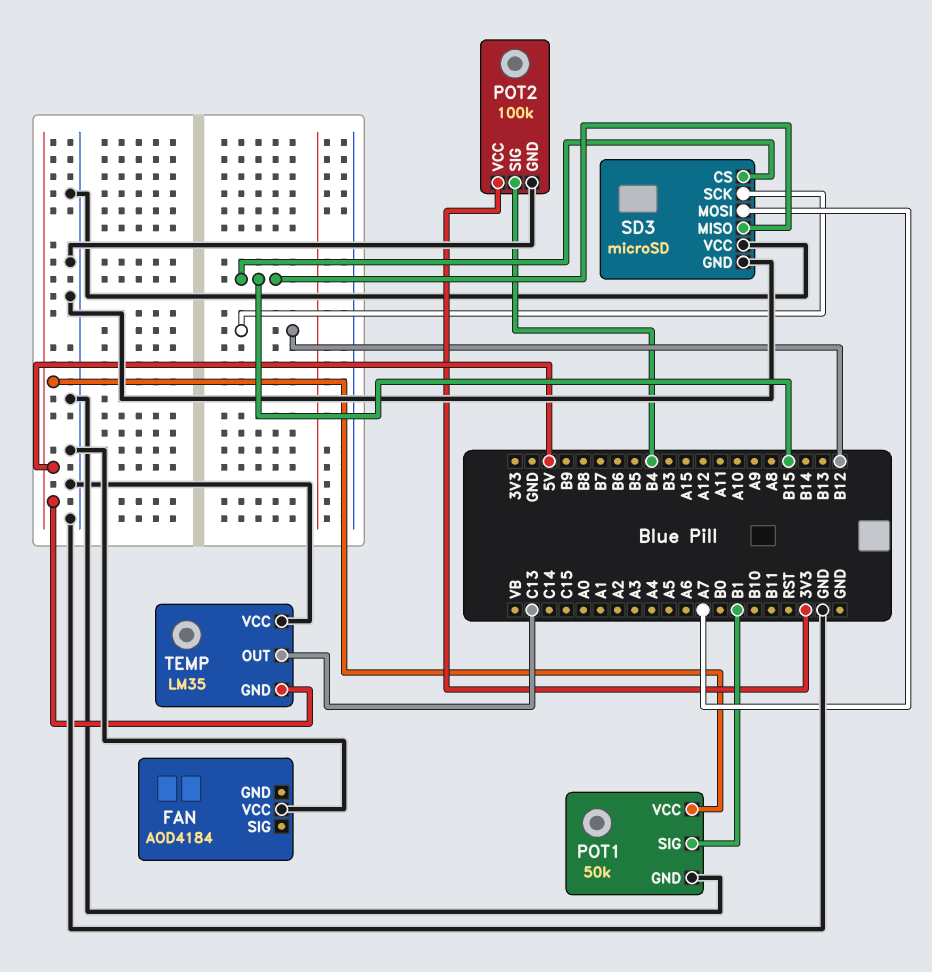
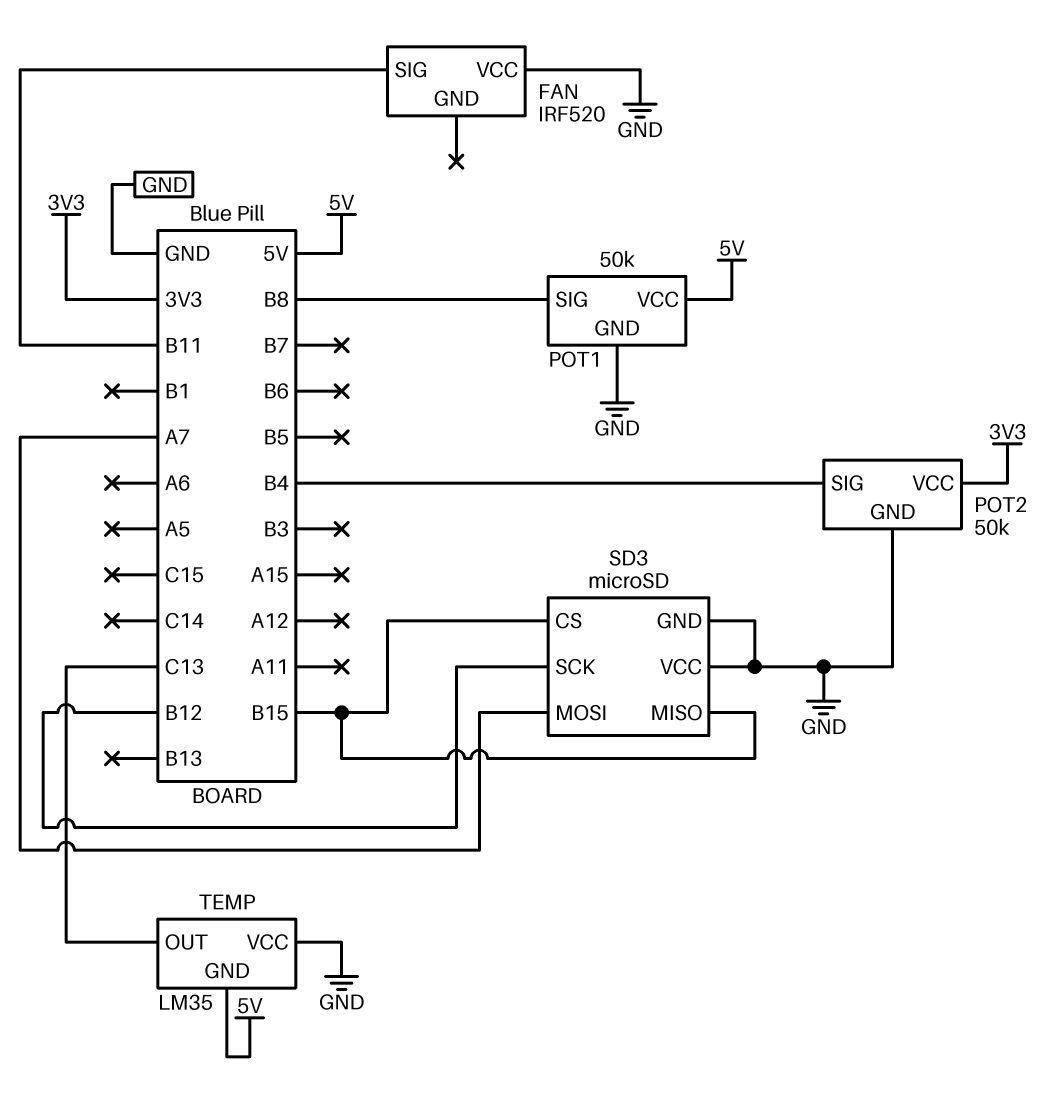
FAN: AOD4184 -> IRF520
FAN pin SIG: none -> B11
POT1 pin SIG: B1 -> B8
POT2: 100k -> 50k

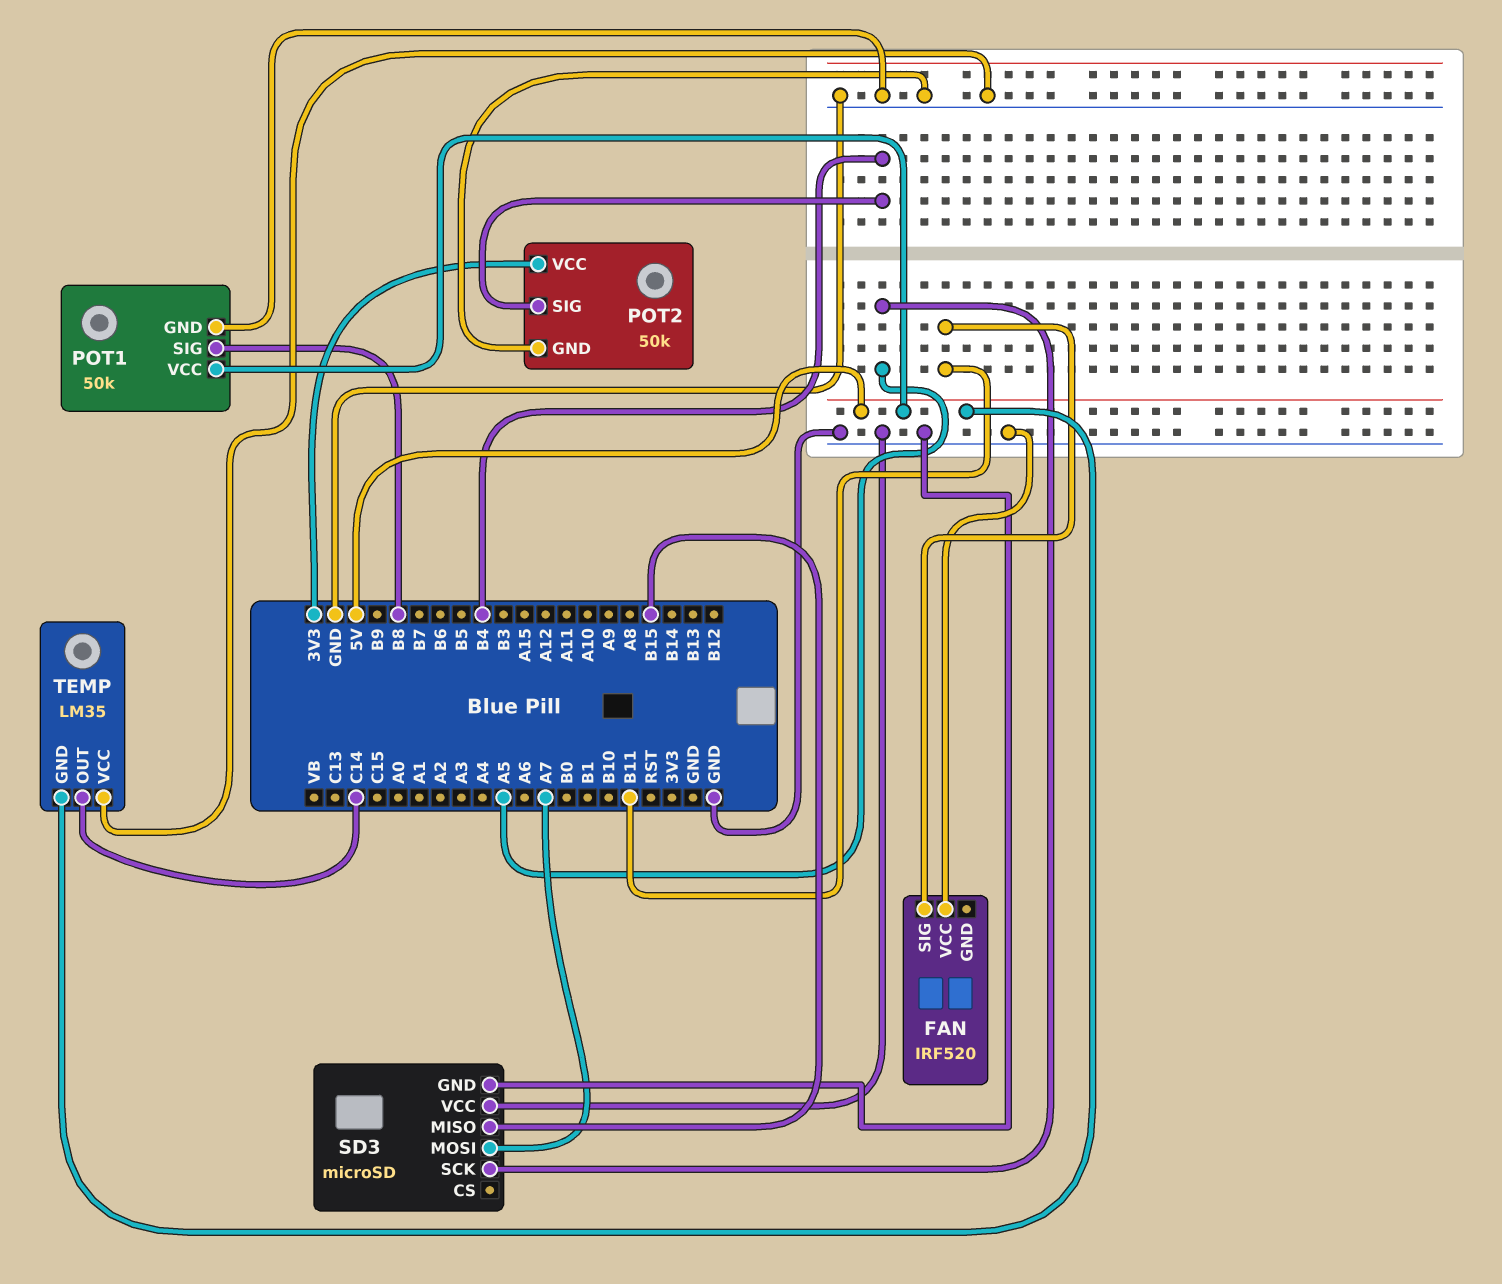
SD3 pin CS: B15 -> none
SD3 pin SCK: B12 -> A5
TEMP pin OUT: C13 -> C14

